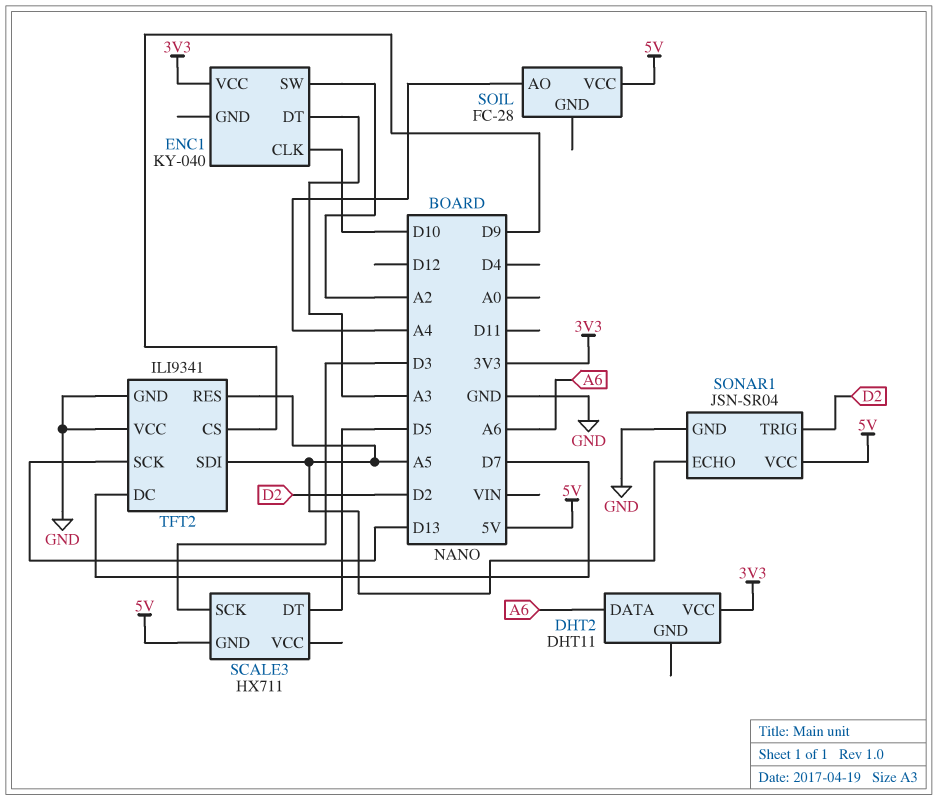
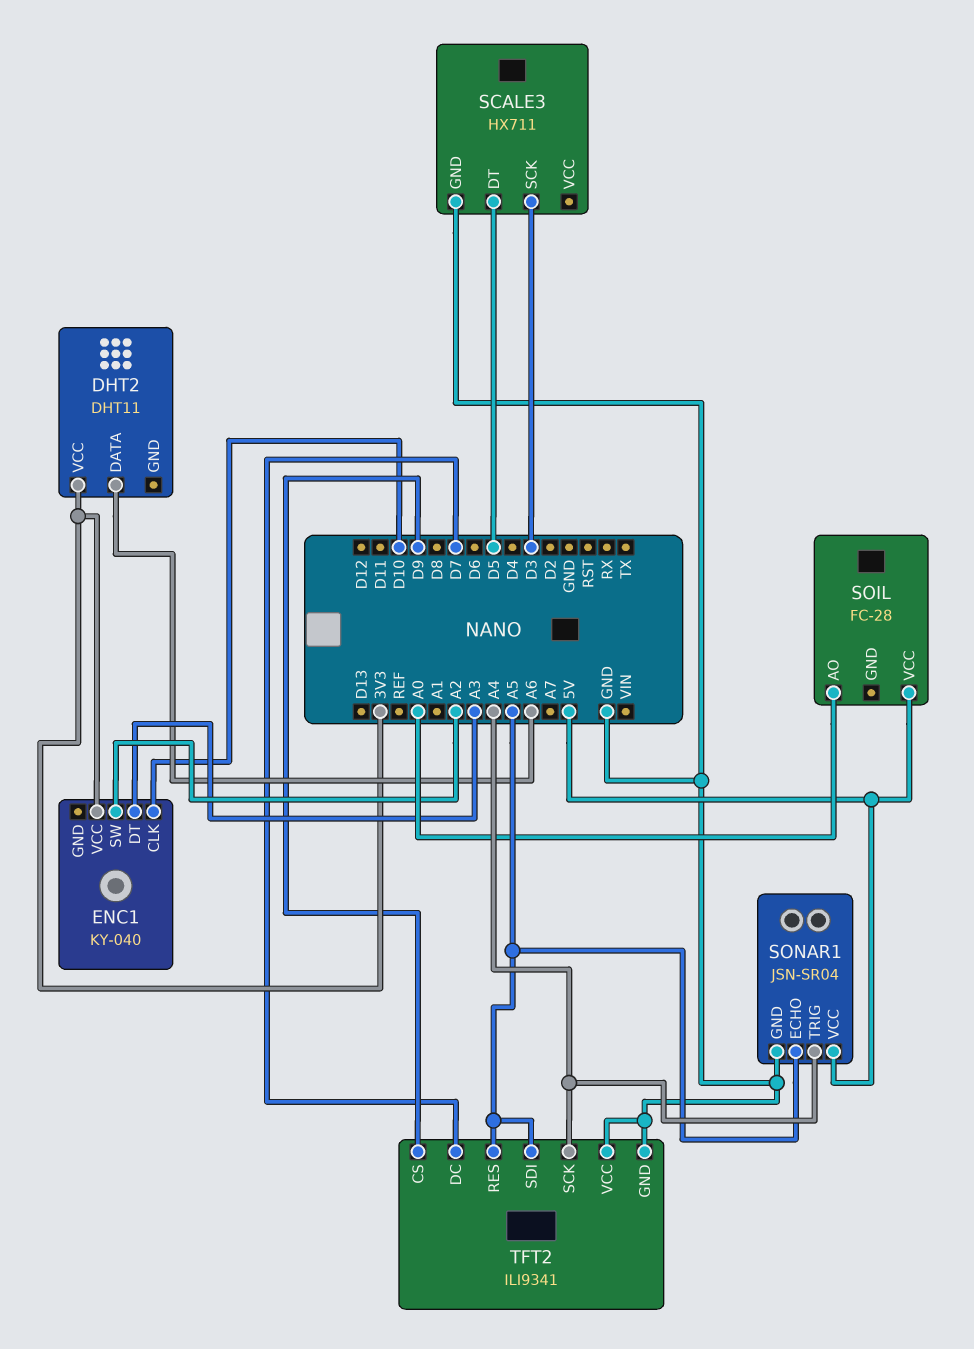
SCALE3 pin GND: 5V -> GND
SOIL pin AO: A4 -> A0
SONAR1 pin TRIG: D2 -> A4
TFT2 pin SCK: D13 -> A4

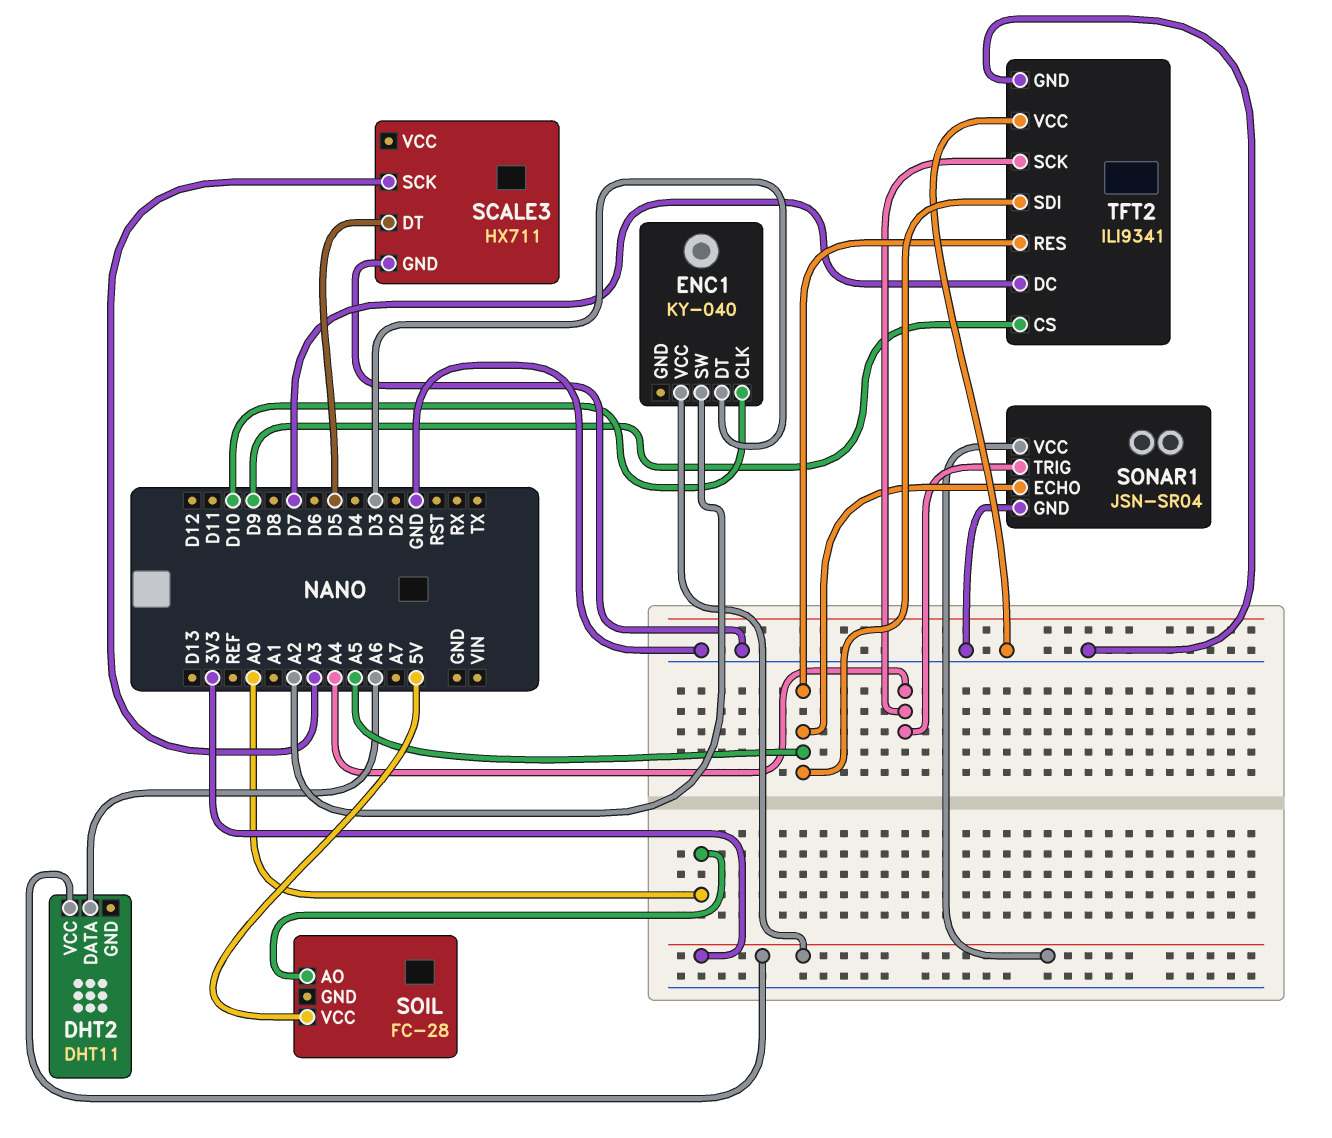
ENC1 pin DT: A3 -> D3
SCALE3 pin SCK: D3 -> A3
SONAR1 pin VCC: 5V -> 3V3

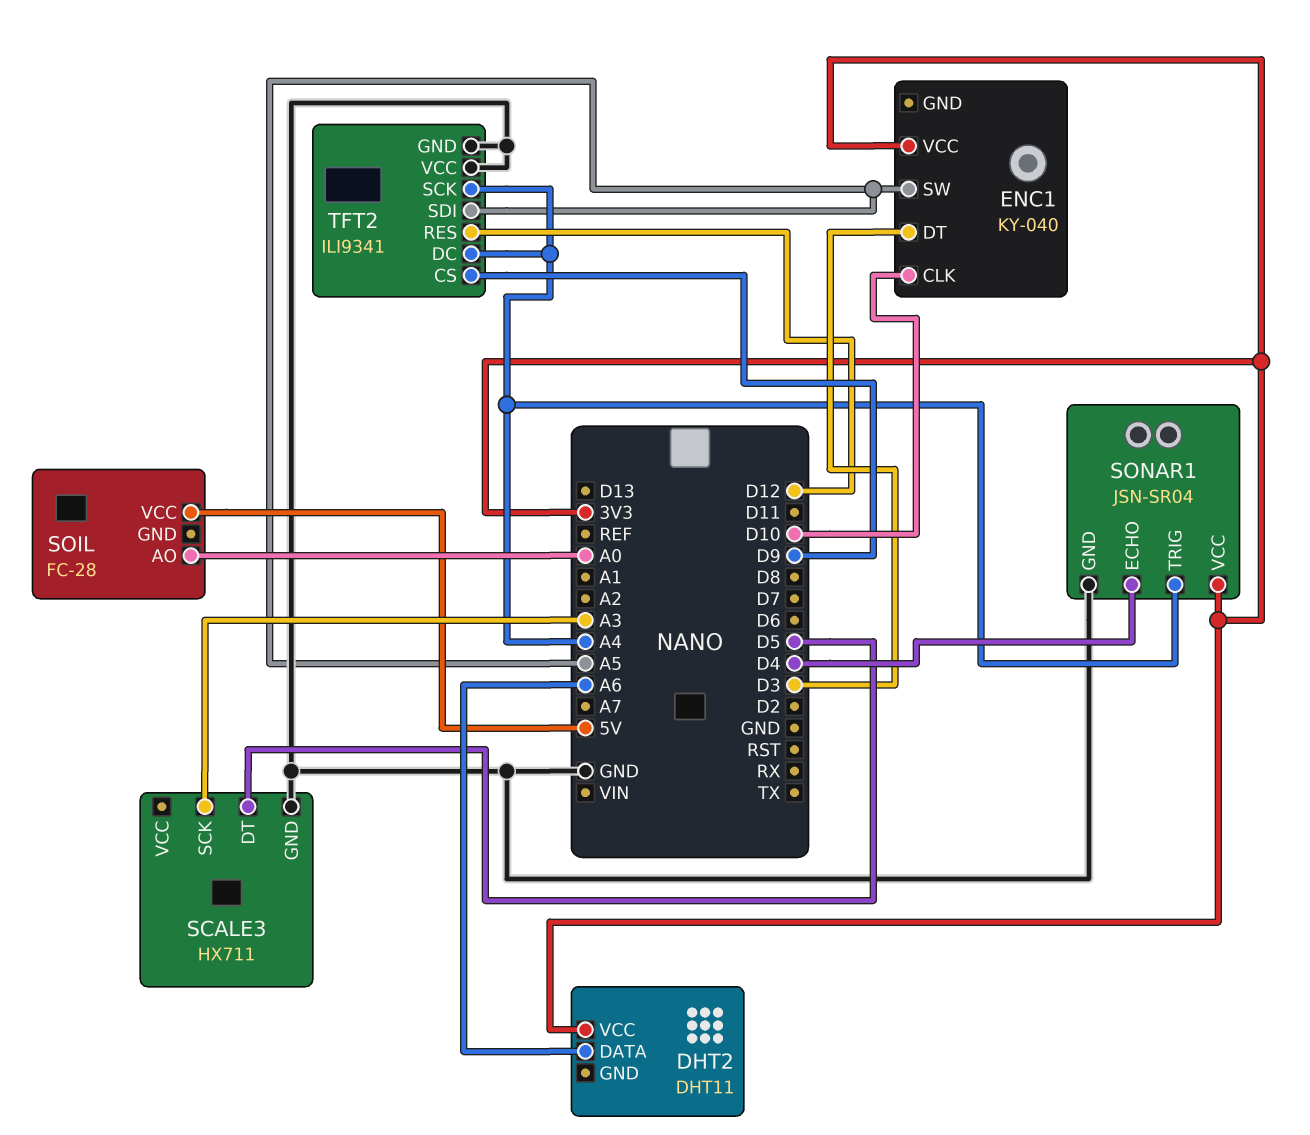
ENC1 pin SW: A2 -> A5
SONAR1 pin ECHO: A5 -> D4
TFT2 pin DC: D7 -> A4
TFT2 pin RES: A5 -> D12

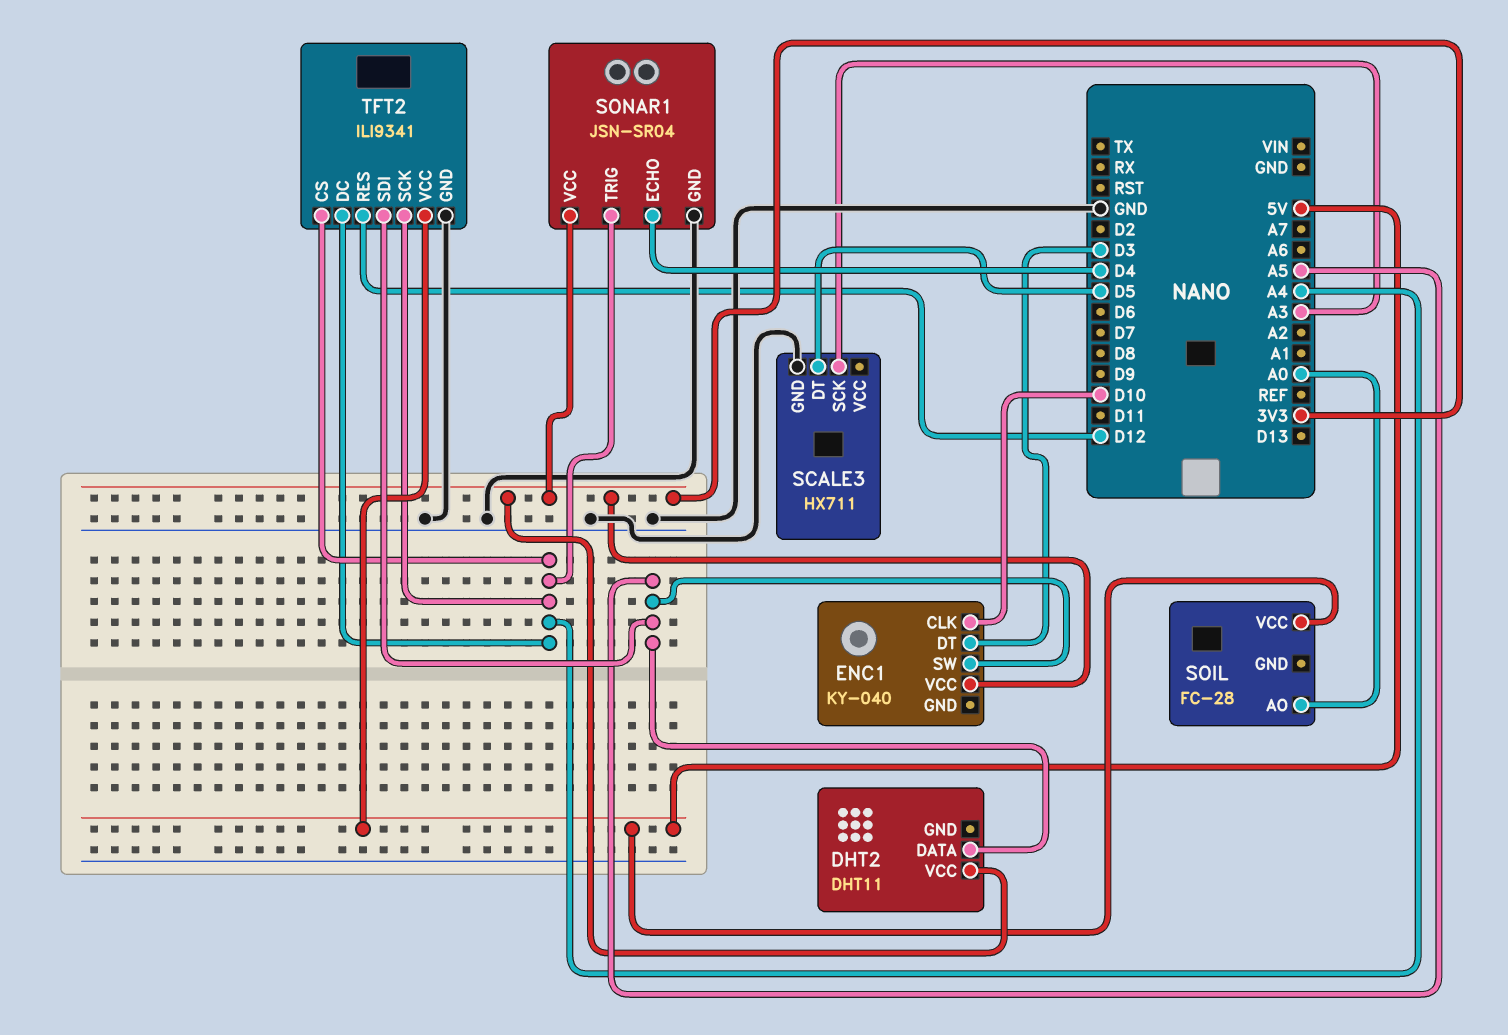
DHT2 pin DATA: A6 -> A5
TFT2 pin CS: D9 -> A4
TFT2 pin VCC: GND -> 5V

